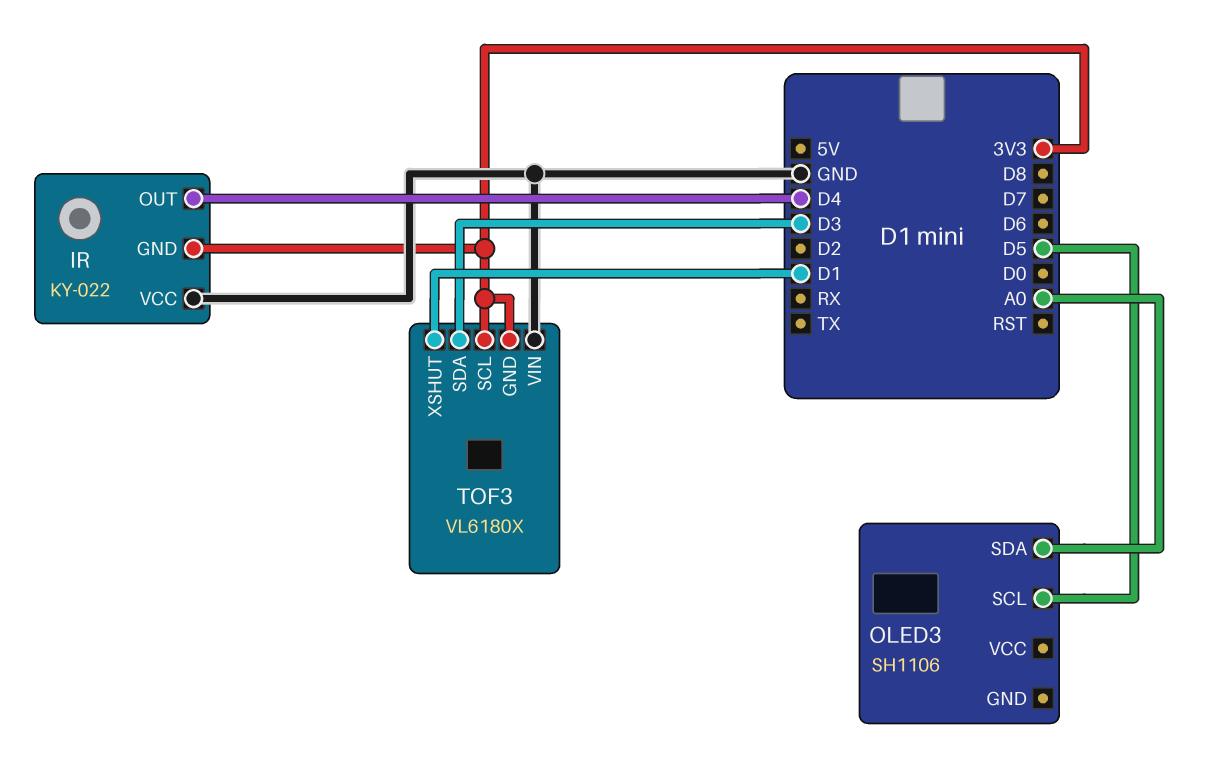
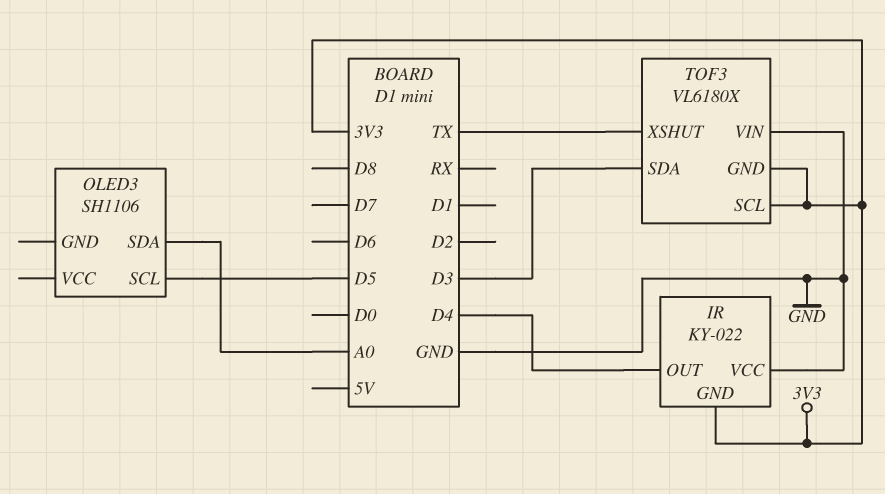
TOF3 pin XSHUT: D1 -> TX

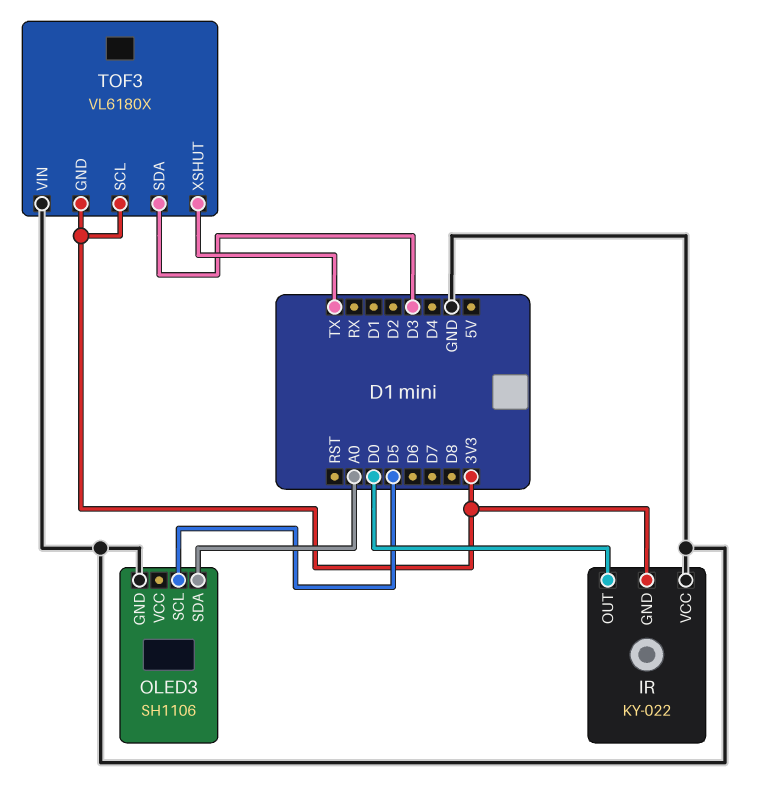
IR pin OUT: D4 -> D0
OLED3 pin GND: none -> GND

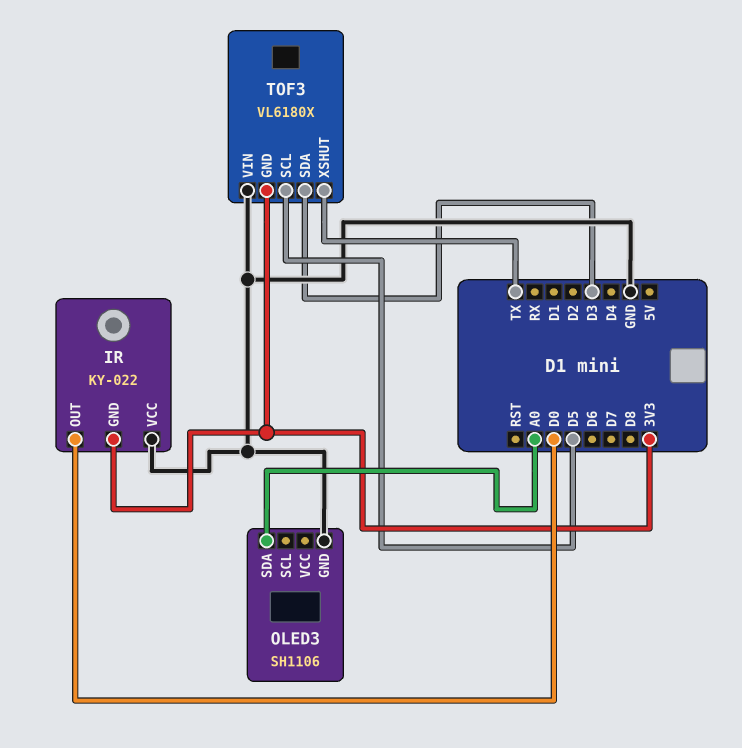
OLED3 pin SCL: D5 -> none
TOF3 pin SCL: 3V3 -> D5

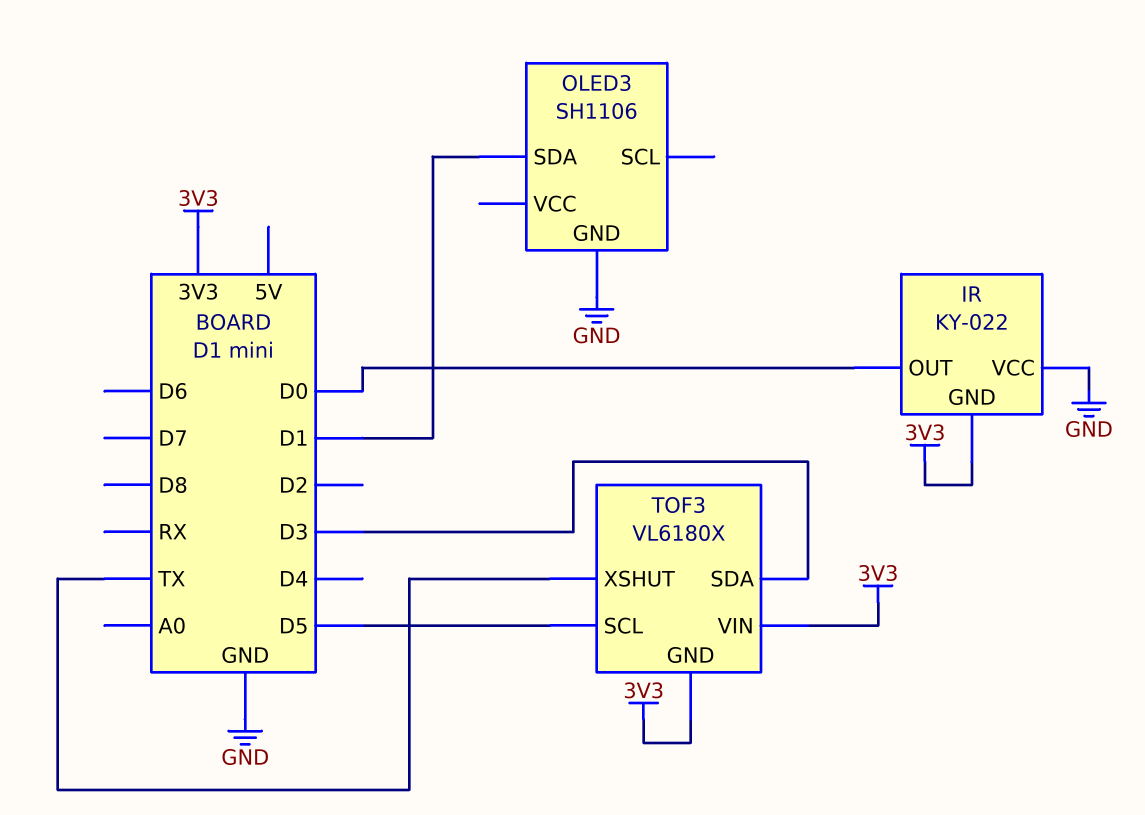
OLED3 pin SDA: A0 -> D1
TOF3 pin VIN: GND -> 3V3

